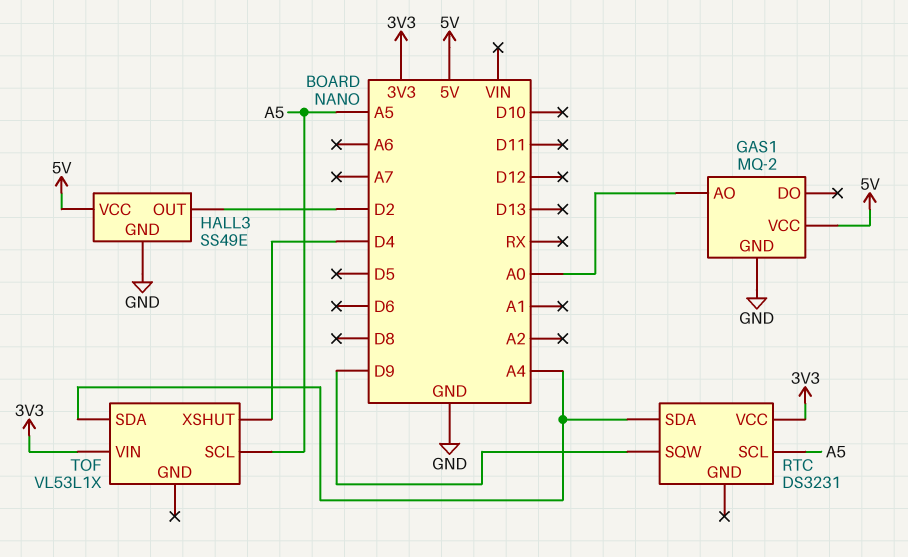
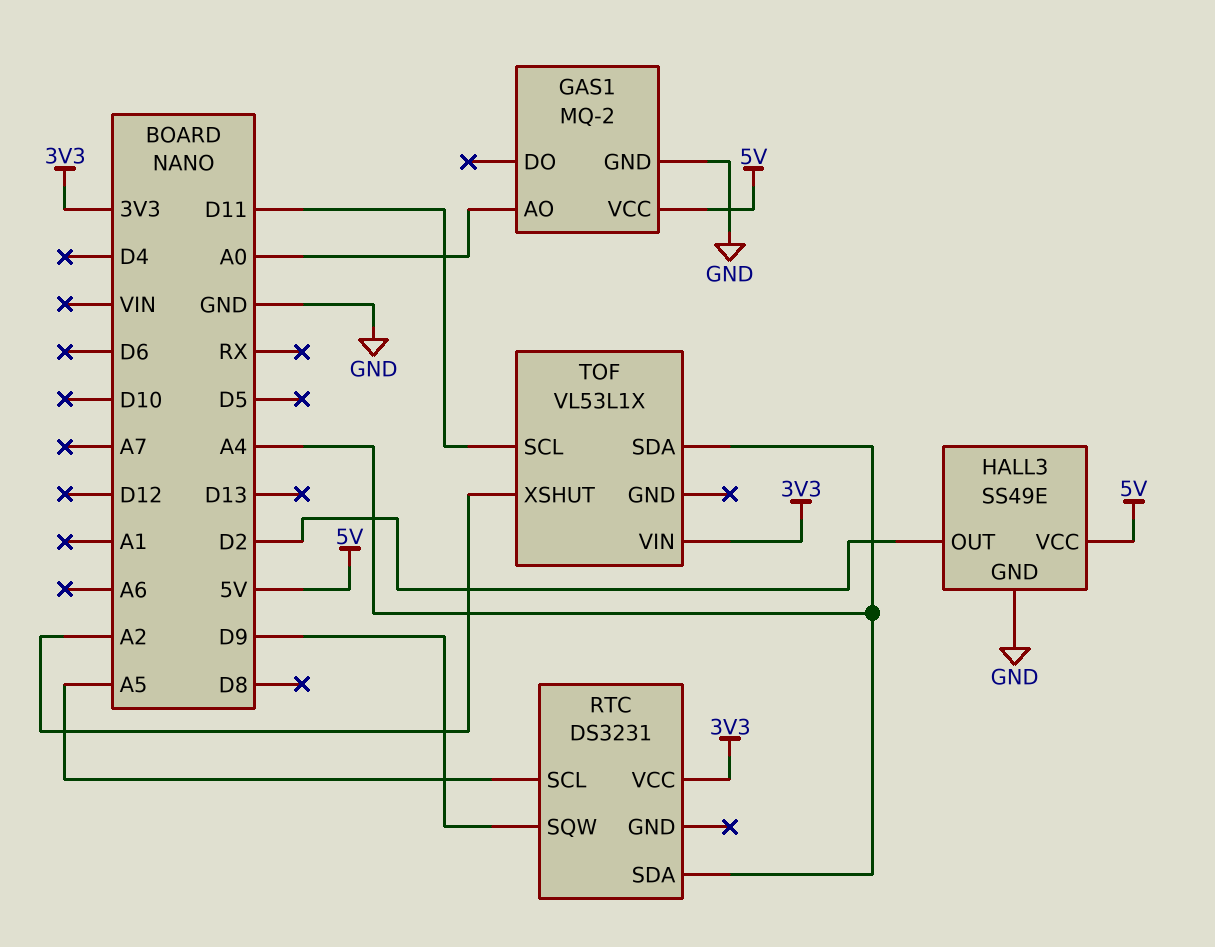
TOF pin SCL: A5 -> D11
TOF pin XSHUT: D4 -> A2

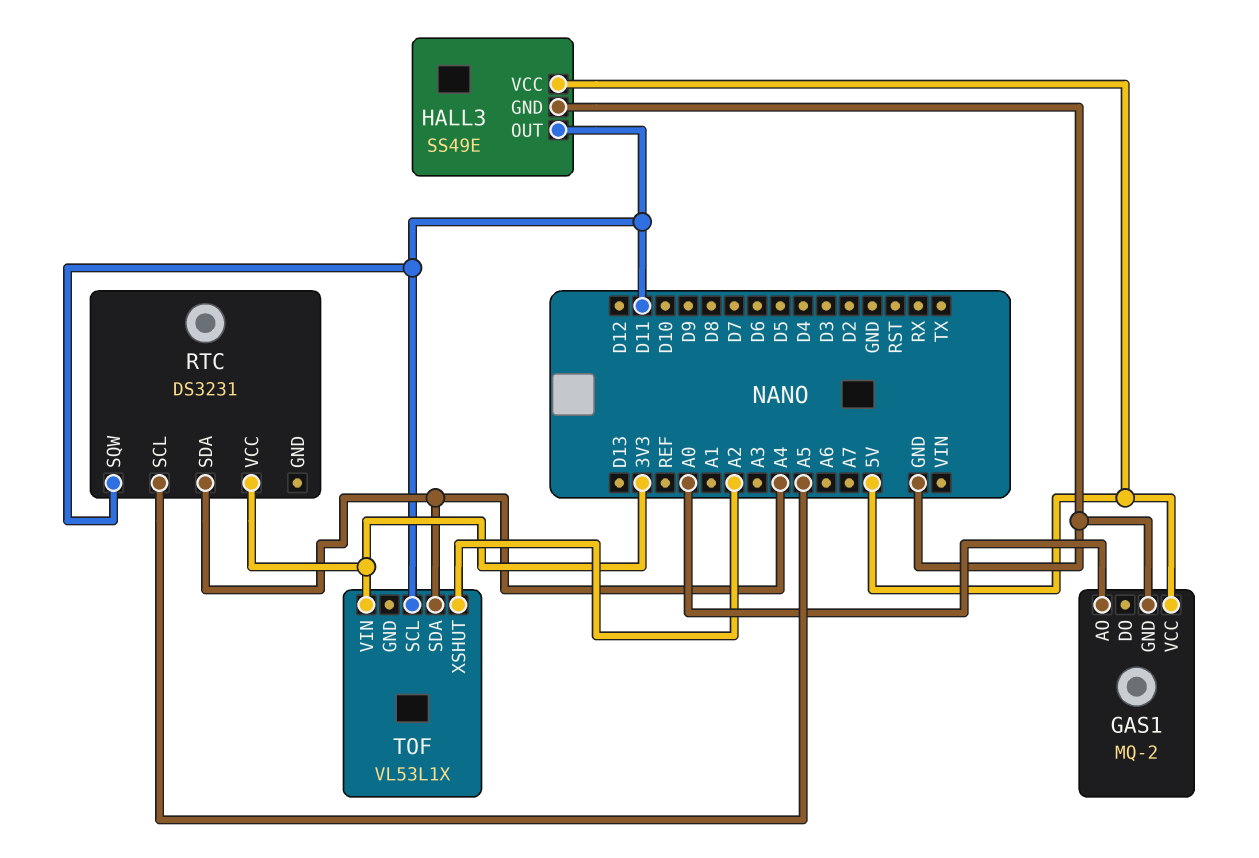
HALL3 pin OUT: D2 -> D11
RTC pin SQW: D9 -> D11

